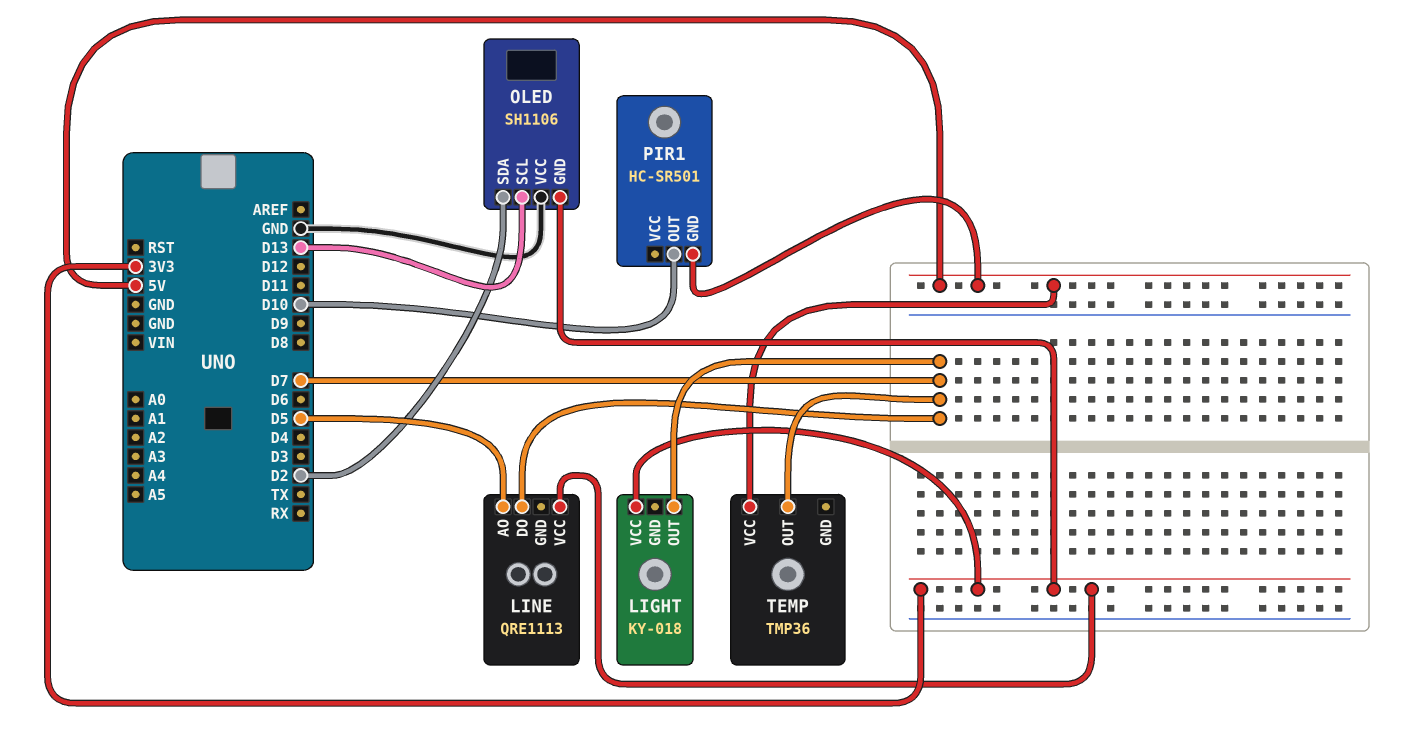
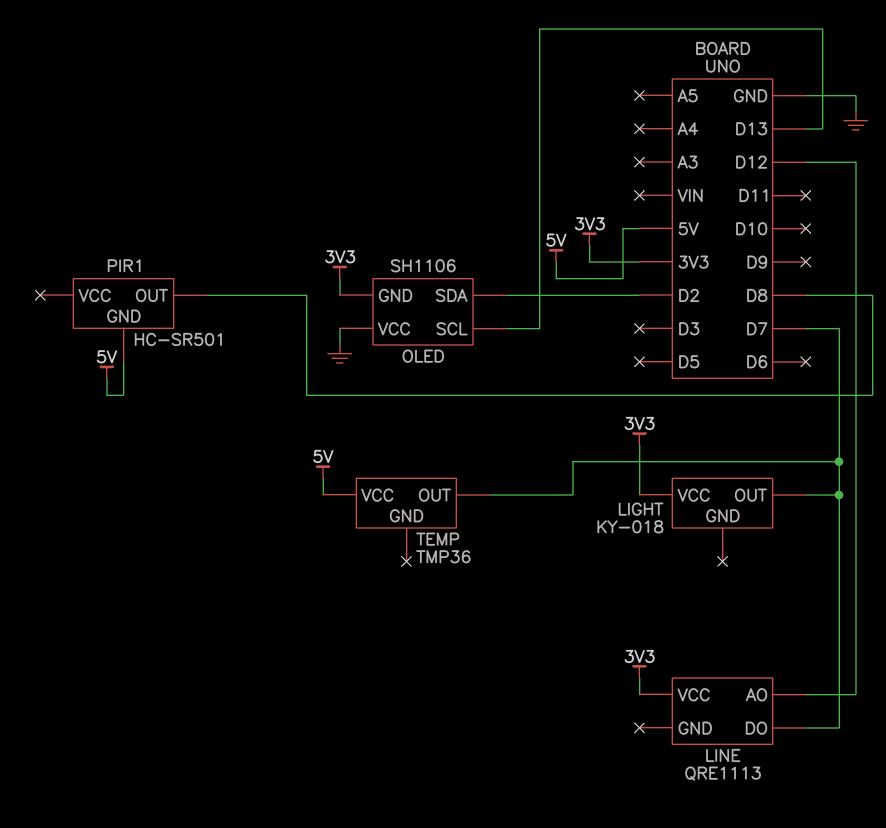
LINE pin AO: D5 -> D12
PIR1 pin OUT: D10 -> D8

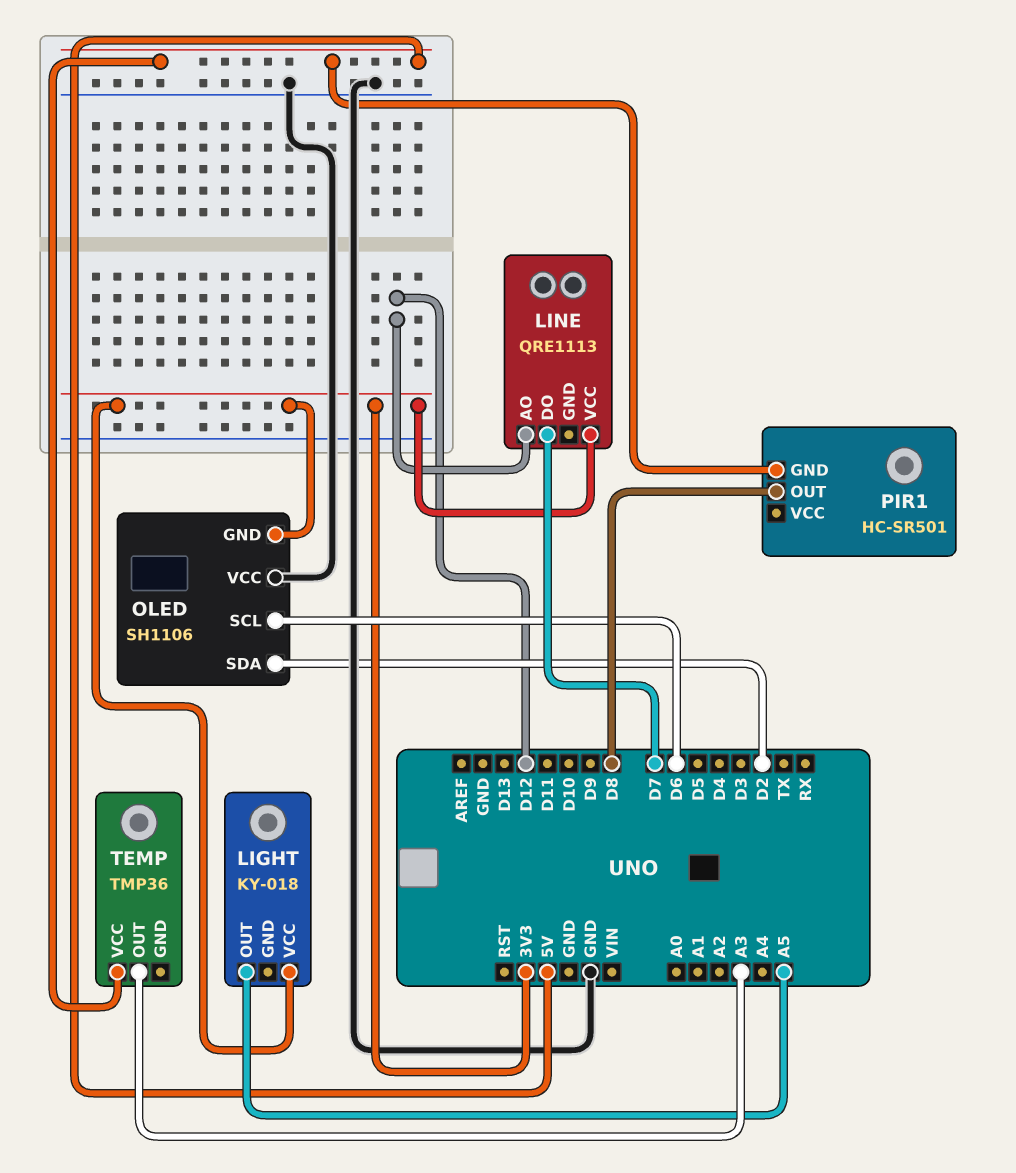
LIGHT pin OUT: D7 -> A5
OLED pin SCL: D13 -> D6
TEMP pin OUT: D7 -> A3

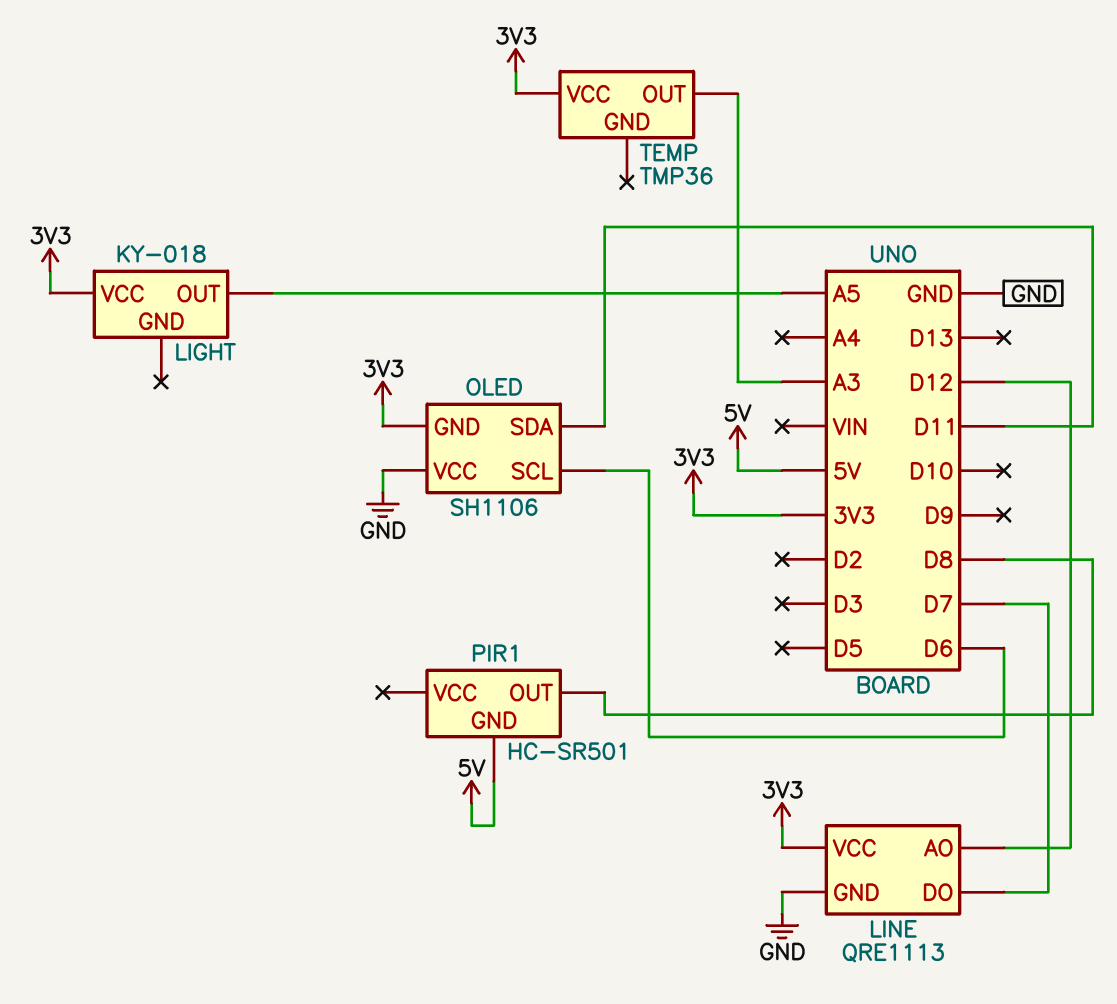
LINE pin GND: none -> GND
OLED pin SDA: D2 -> D11
TEMP pin VCC: 5V -> 3V3

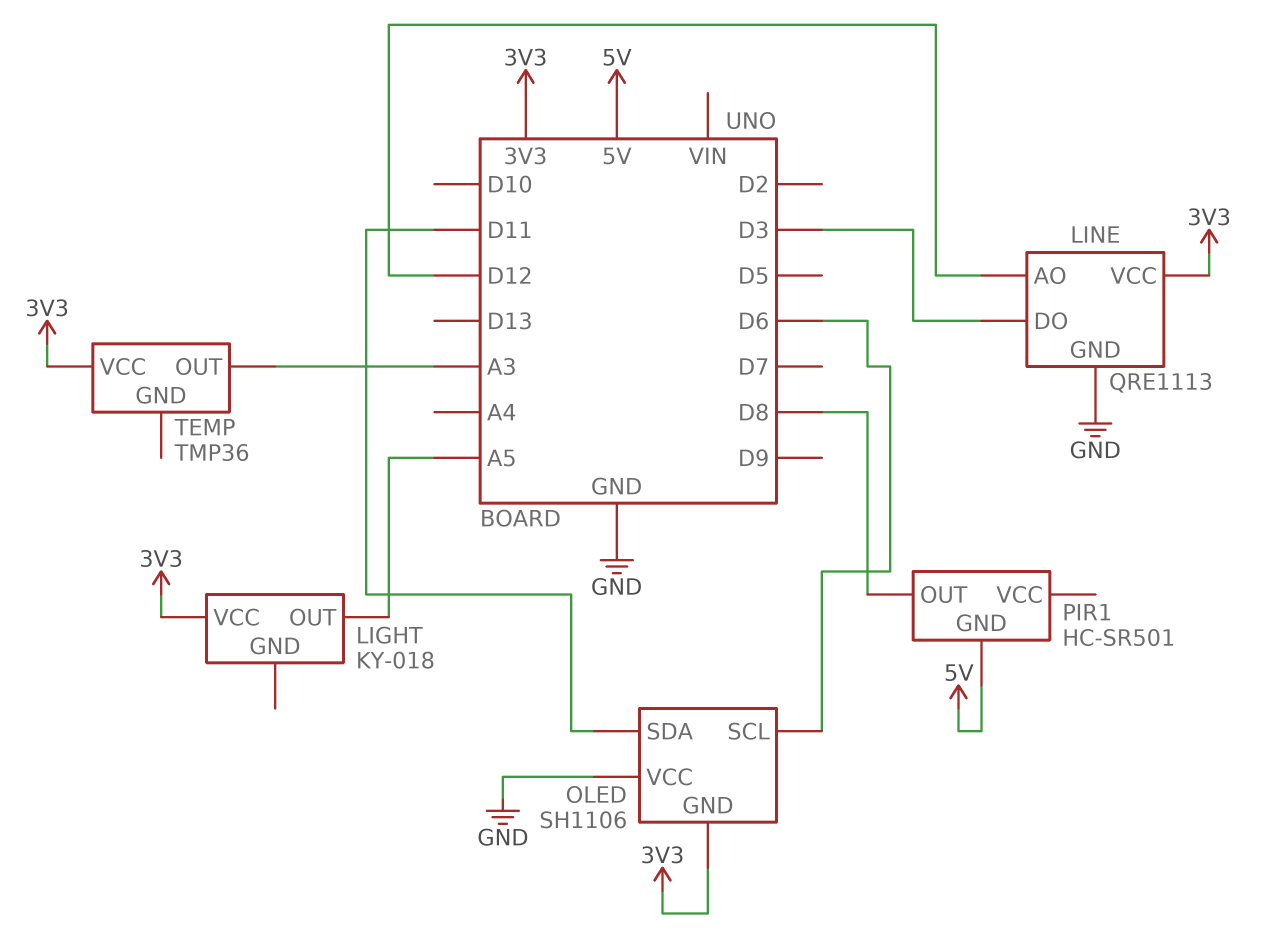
LINE pin DO: D7 -> D3

